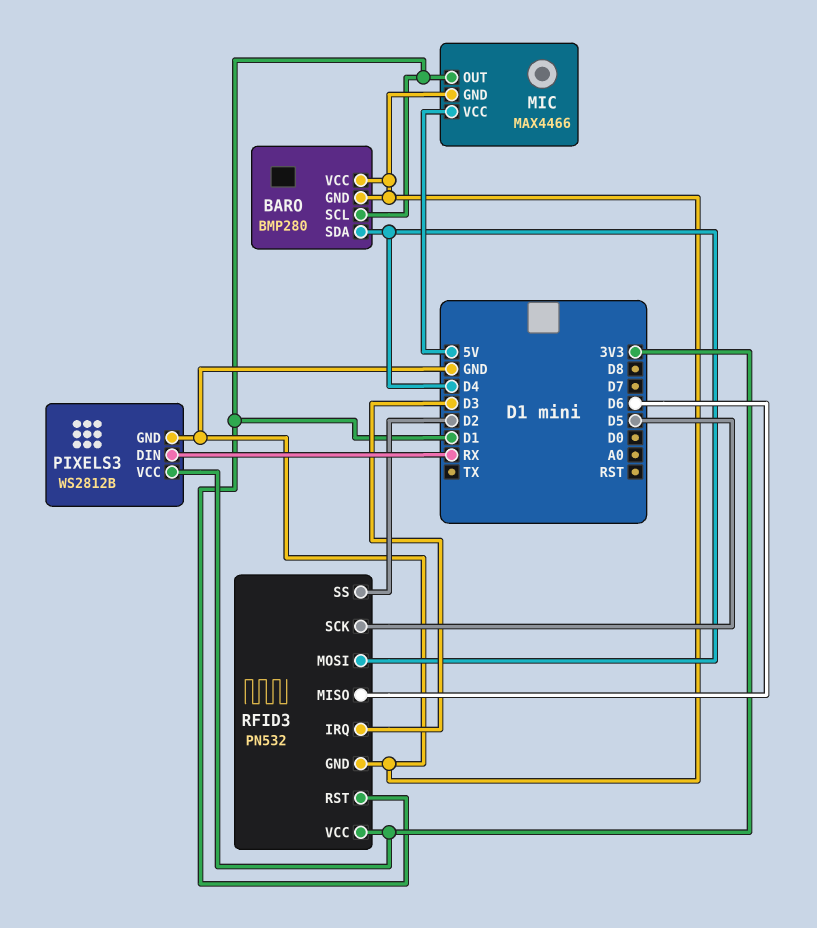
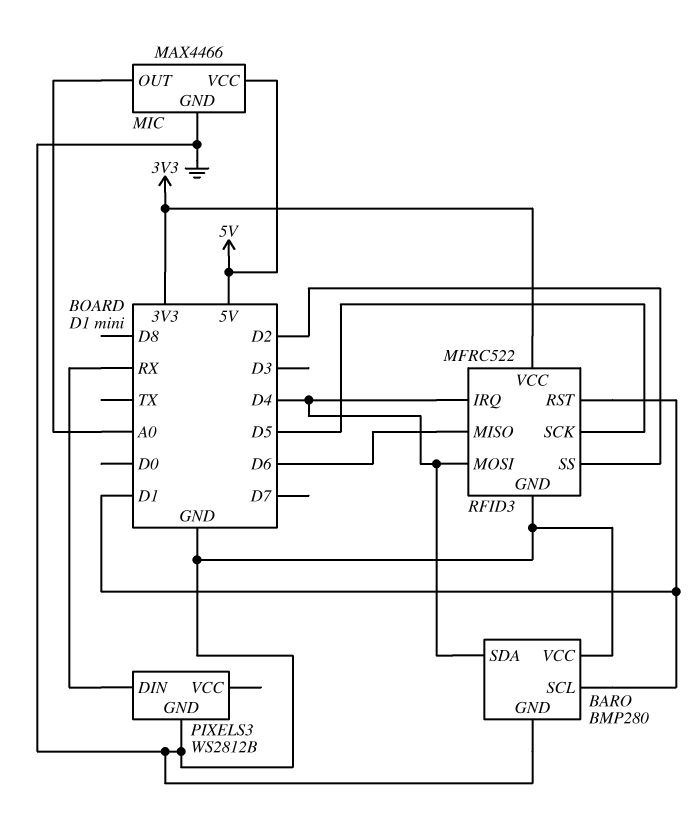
MIC pin OUT: D1 -> A0
PIXELS3 pin VCC: 3V3 -> none
RFID3: PN532 -> MFRC522
RFID3 pin IRQ: D3 -> D4

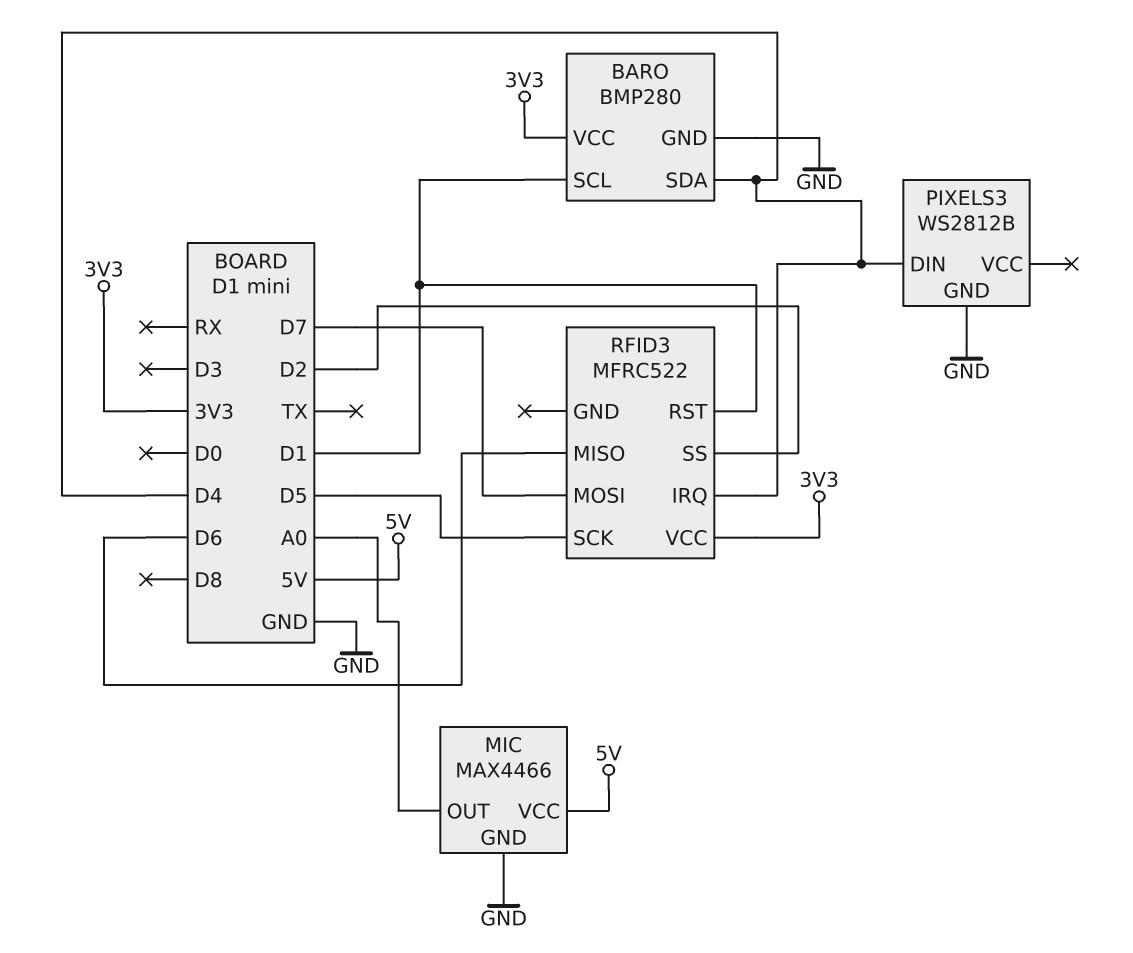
BARO pin VCC: GND -> 3V3
PIXELS3 pin DIN: RX -> D4
RFID3 pin GND: GND -> none
RFID3 pin MOSI: D4 -> D7

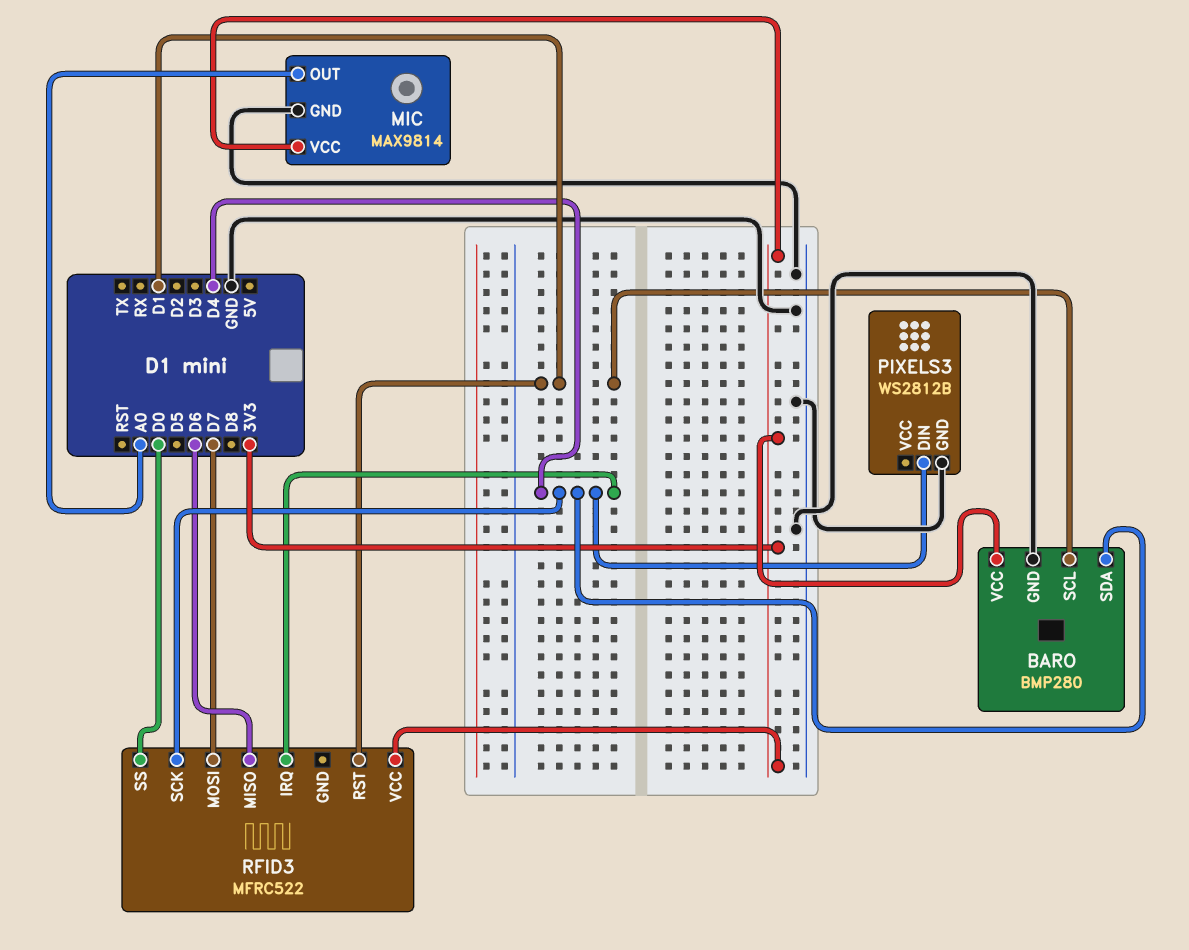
MIC: MAX4466 -> MAX9814
MIC pin VCC: 5V -> 3V3
RFID3 pin SCK: D5 -> D4
RFID3 pin SS: D2 -> D0

